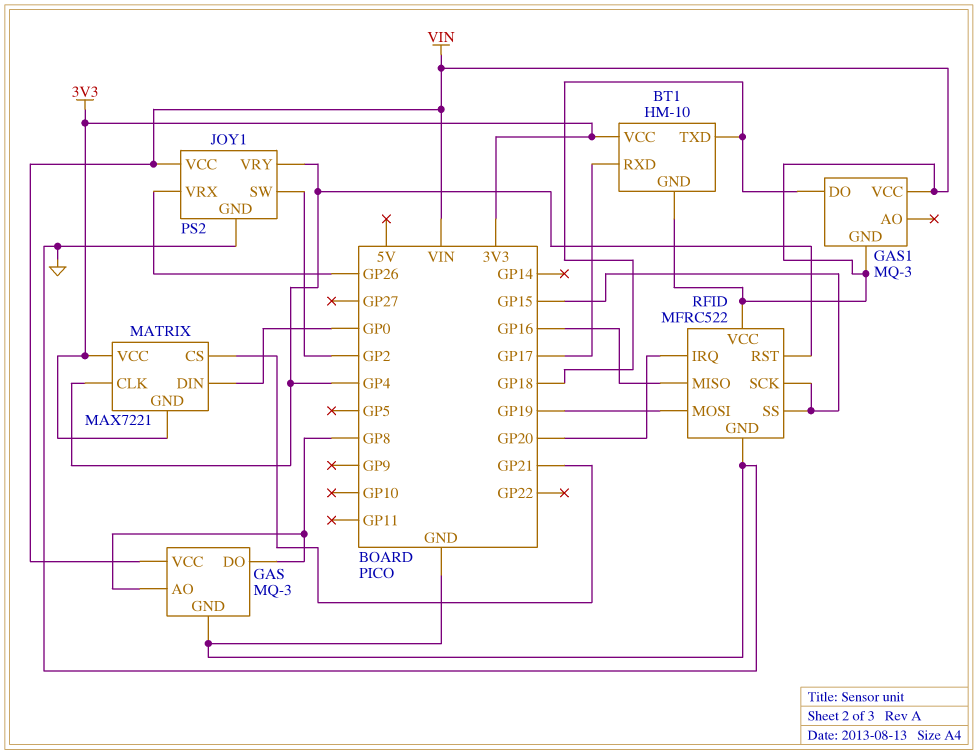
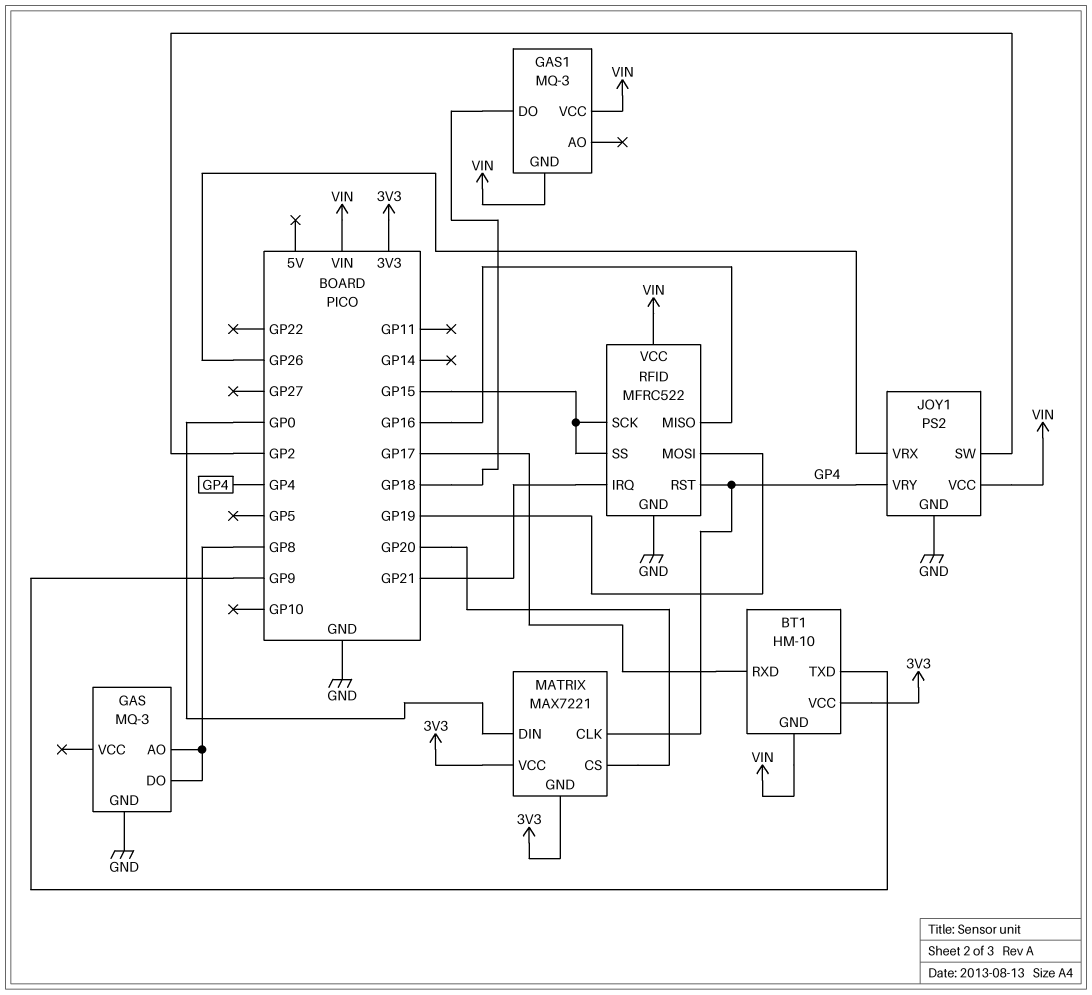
BT1 pin TXD: GP18 -> GP9
GAS pin VCC: VIN -> none
MATRIX pin CS: GP21 -> GP20
RFID pin IRQ: GP20 -> GP21

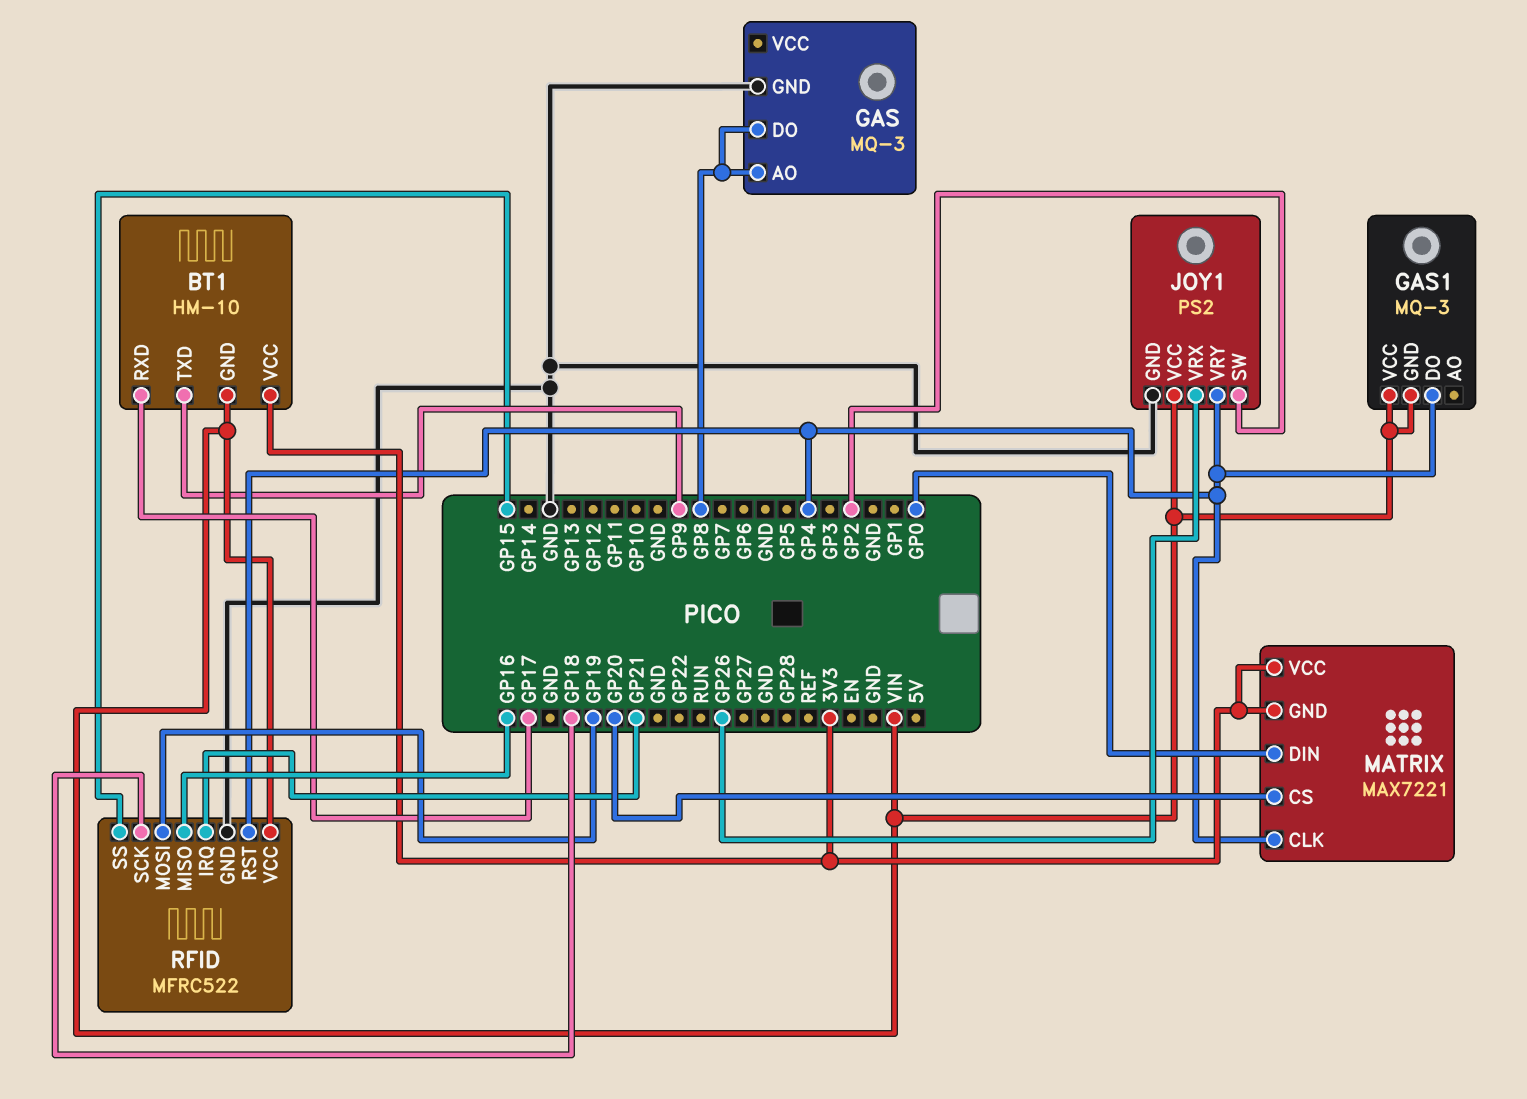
GAS1 pin DO: GP18 -> GP4
RFID pin SCK: GP15 -> GP18

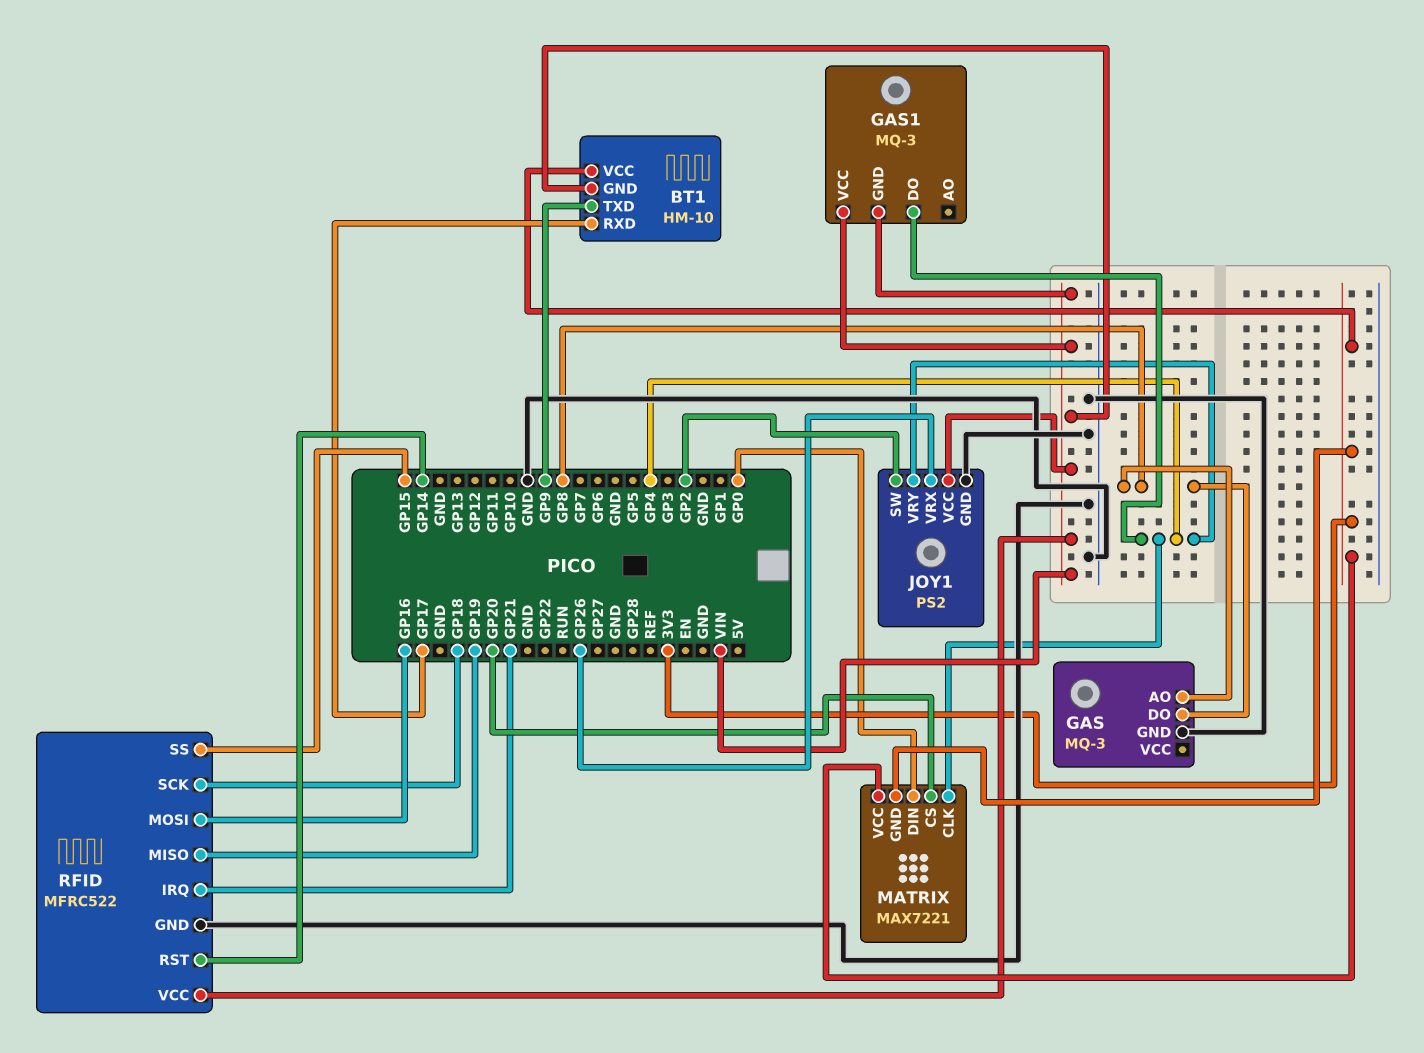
RFID pin MISO: GP16 -> GP19
RFID pin MOSI: GP19 -> GP16
RFID pin RST: GP4 -> GP14

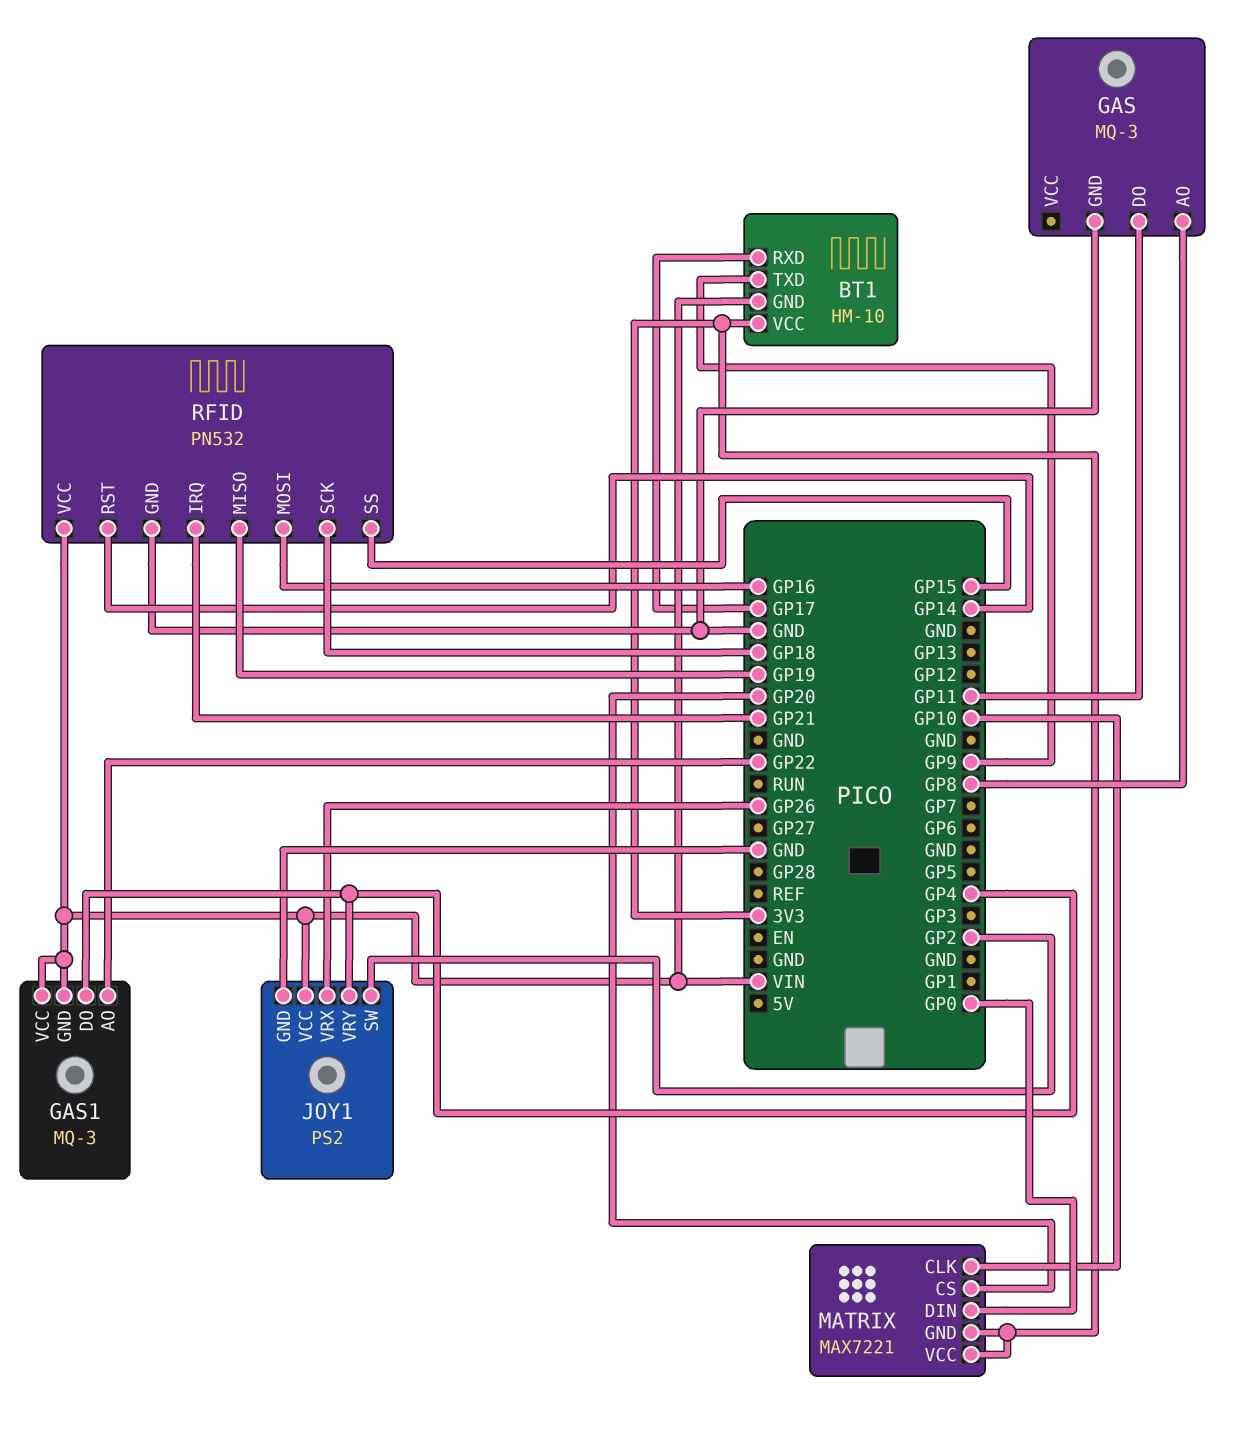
GAS pin DO: GP8 -> GP11
GAS1 pin AO: none -> GP22
MATRIX pin CLK: GP4 -> GP10
RFID: MFRC522 -> PN532

